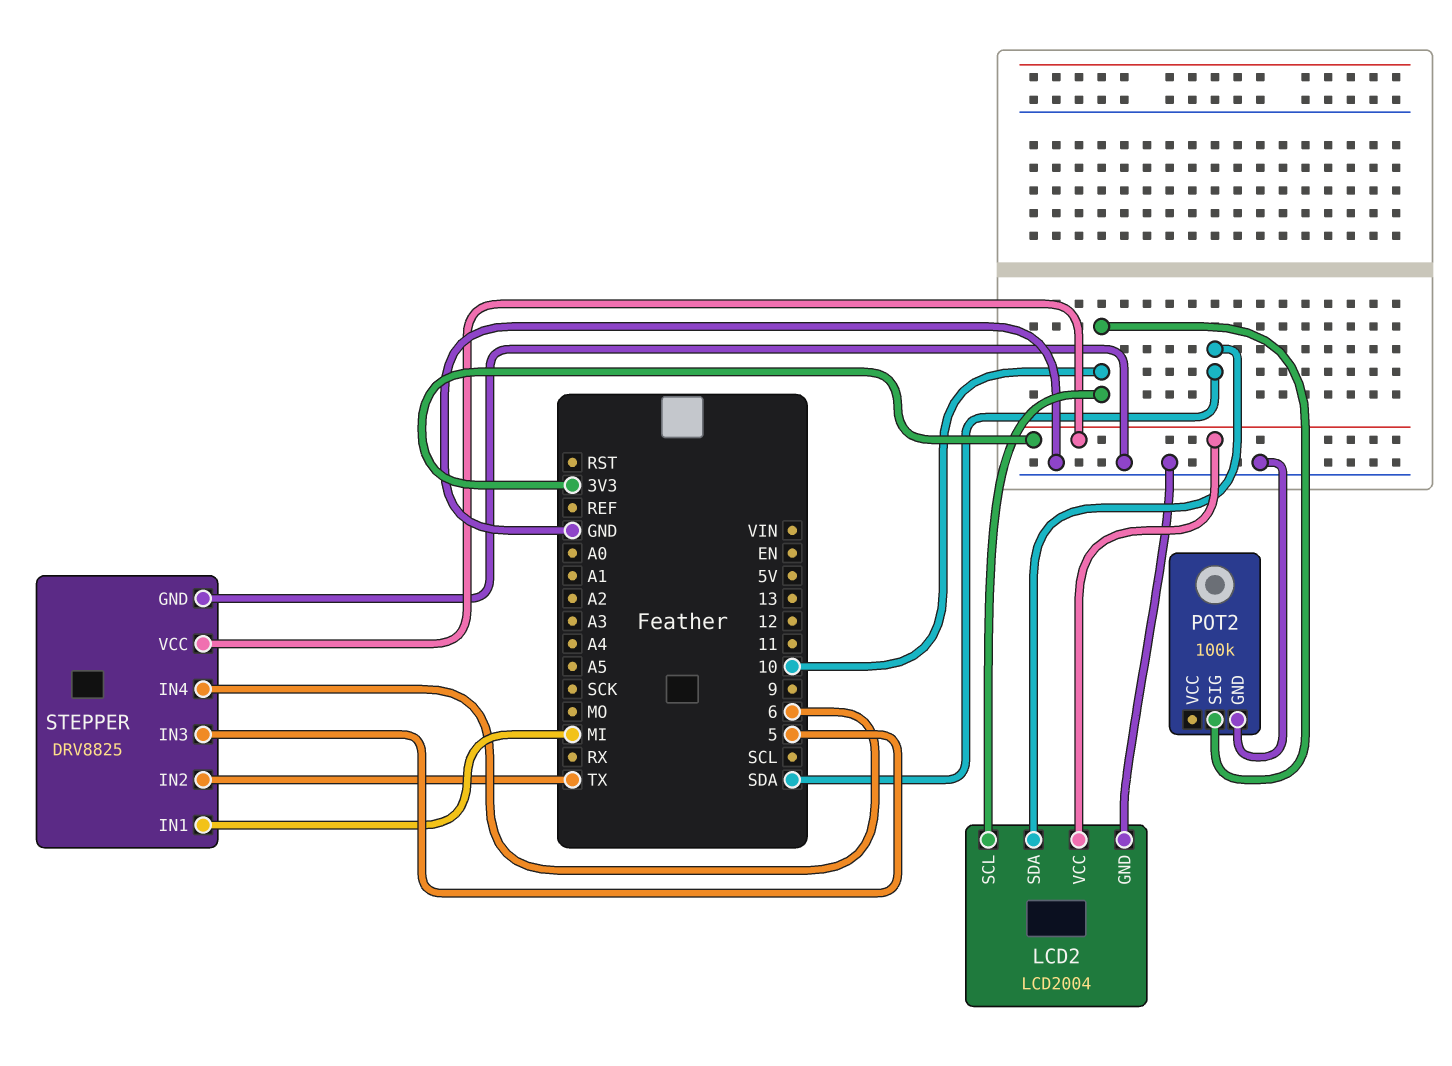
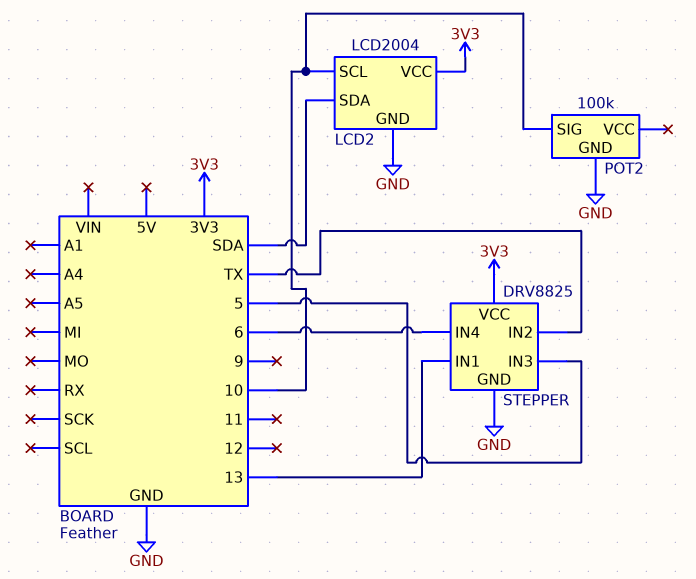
STEPPER pin IN1: MI -> 13

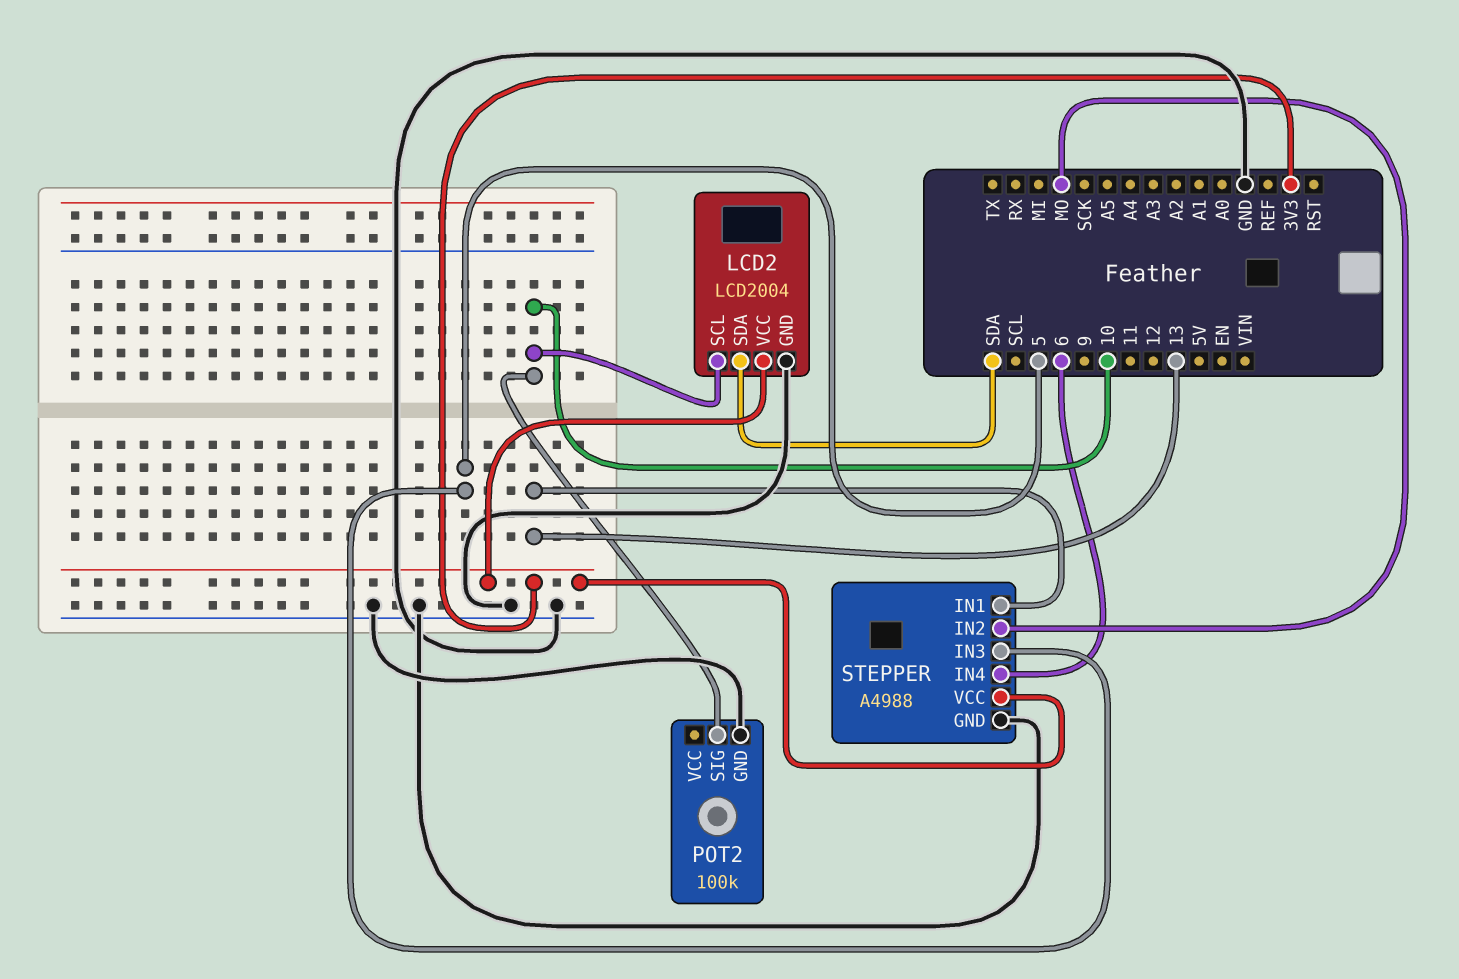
STEPPER: DRV8825 -> A4988
STEPPER pin IN2: TX -> MO

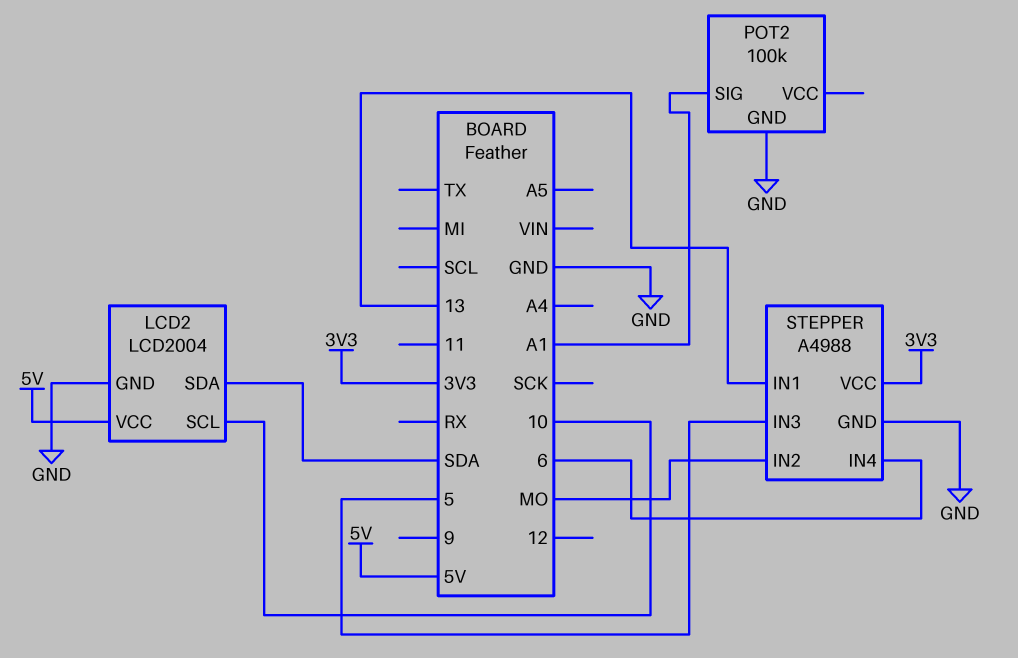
LCD2 pin VCC: 3V3 -> 5V
POT2 pin SIG: 10 -> A1

